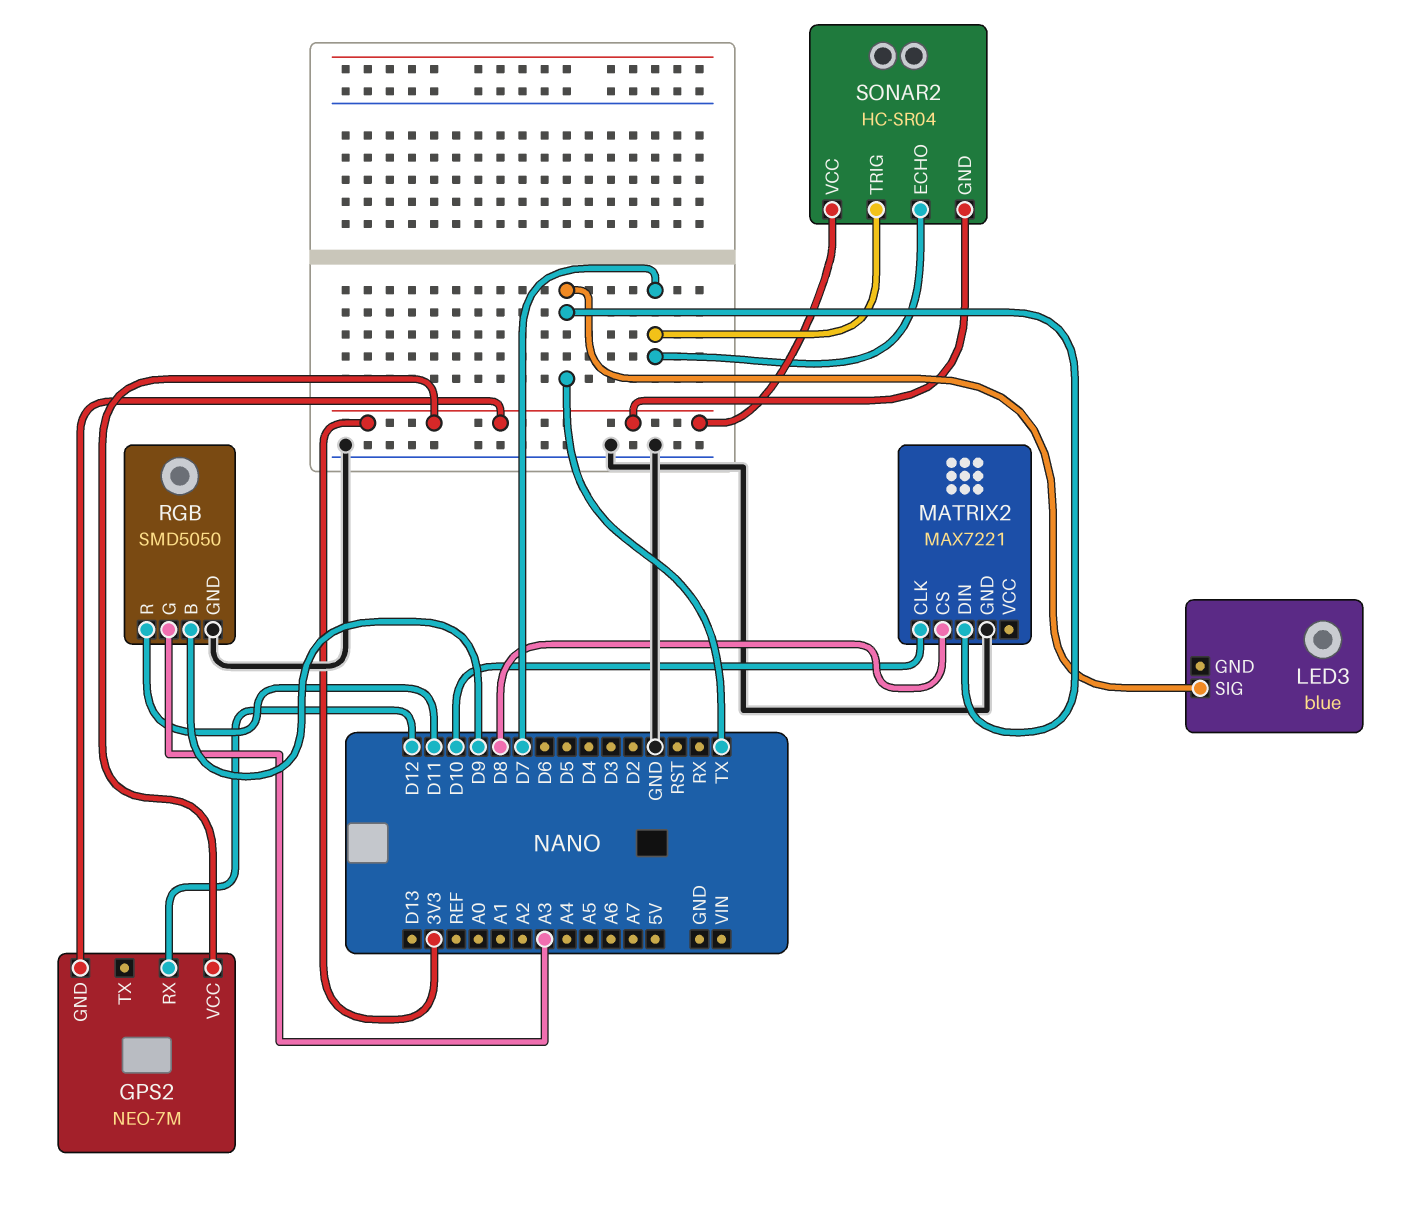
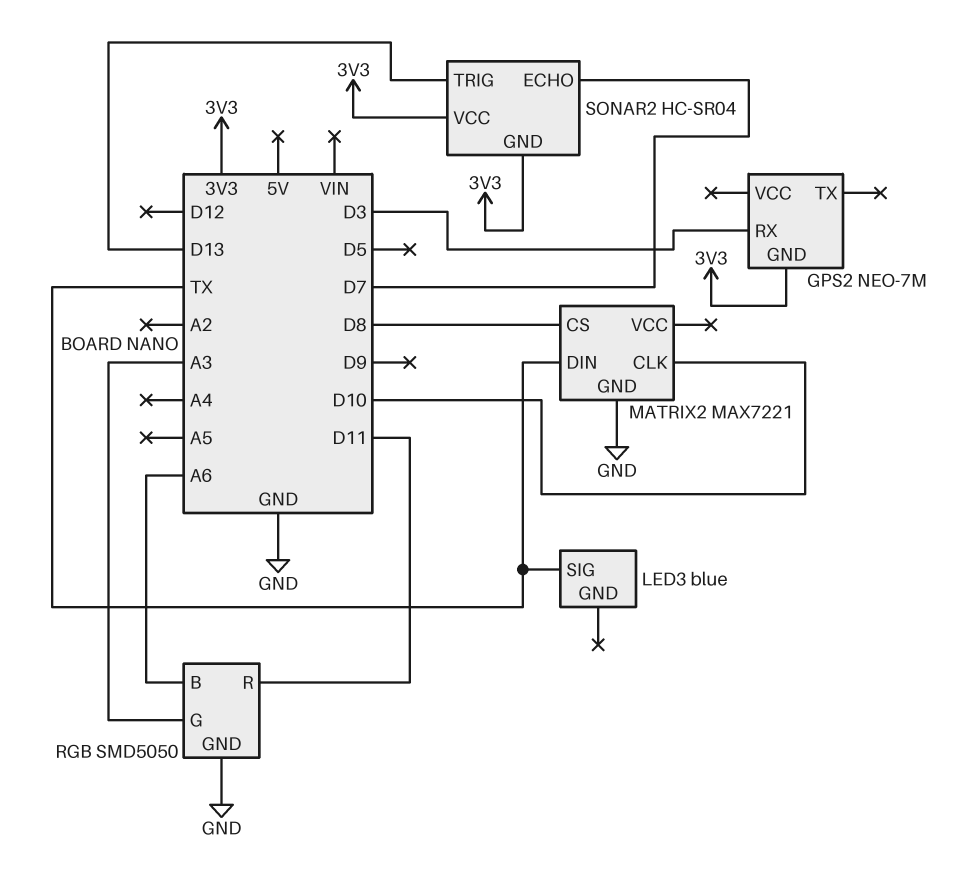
GPS2 pin RX: D12 -> D3
GPS2 pin VCC: 3V3 -> none
RGB pin B: D9 -> A6
SONAR2 pin TRIG: D7 -> D13

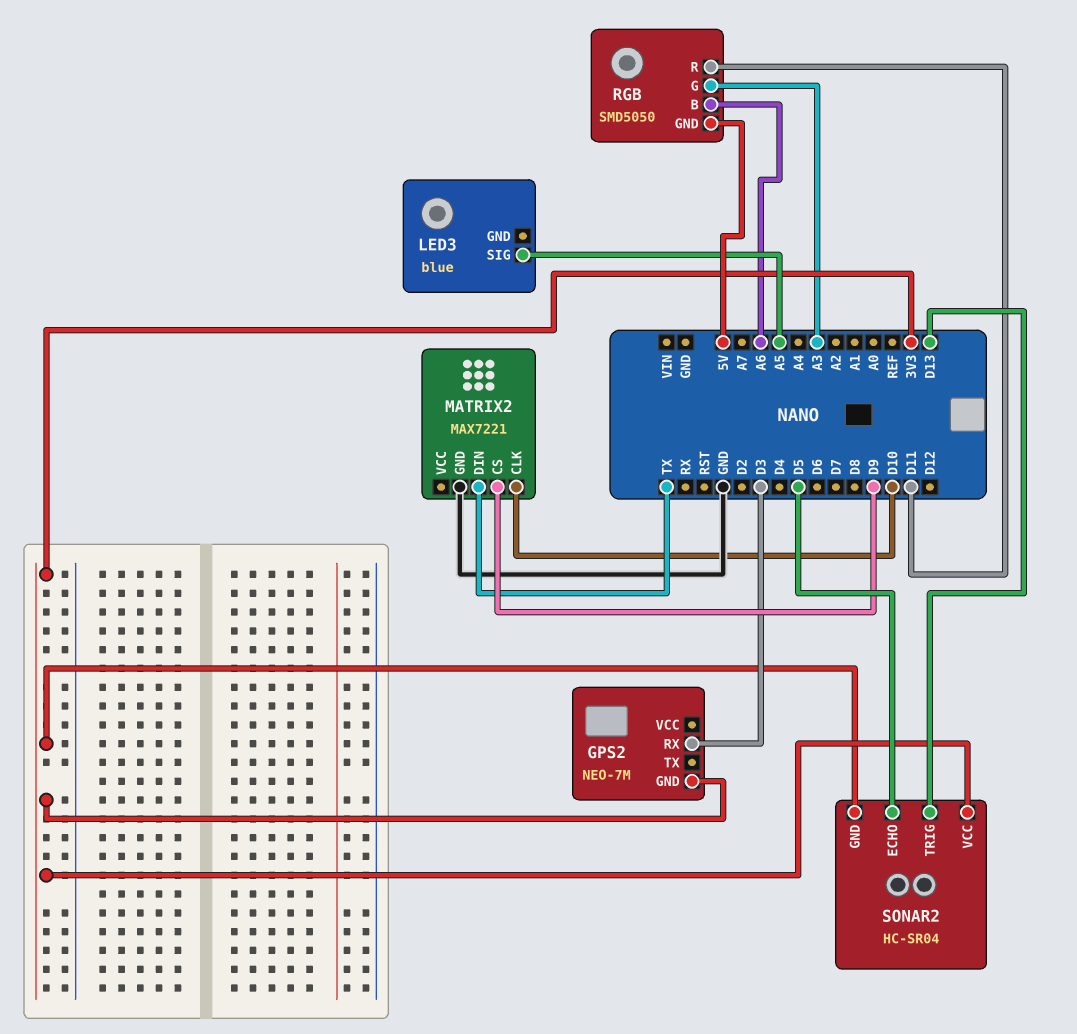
LED3 pin SIG: TX -> A5
MATRIX2 pin CS: D8 -> D9
RGB pin GND: GND -> 5V
SONAR2 pin ECHO: D7 -> D5

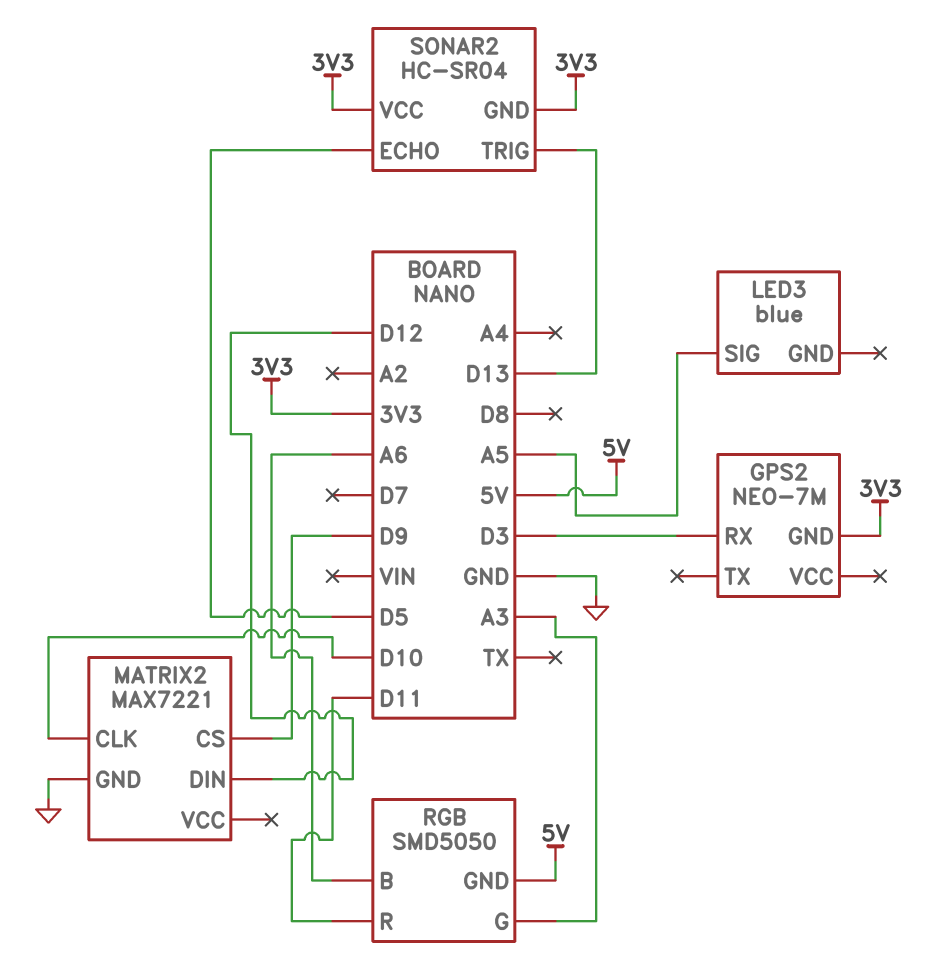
MATRIX2 pin DIN: TX -> D12

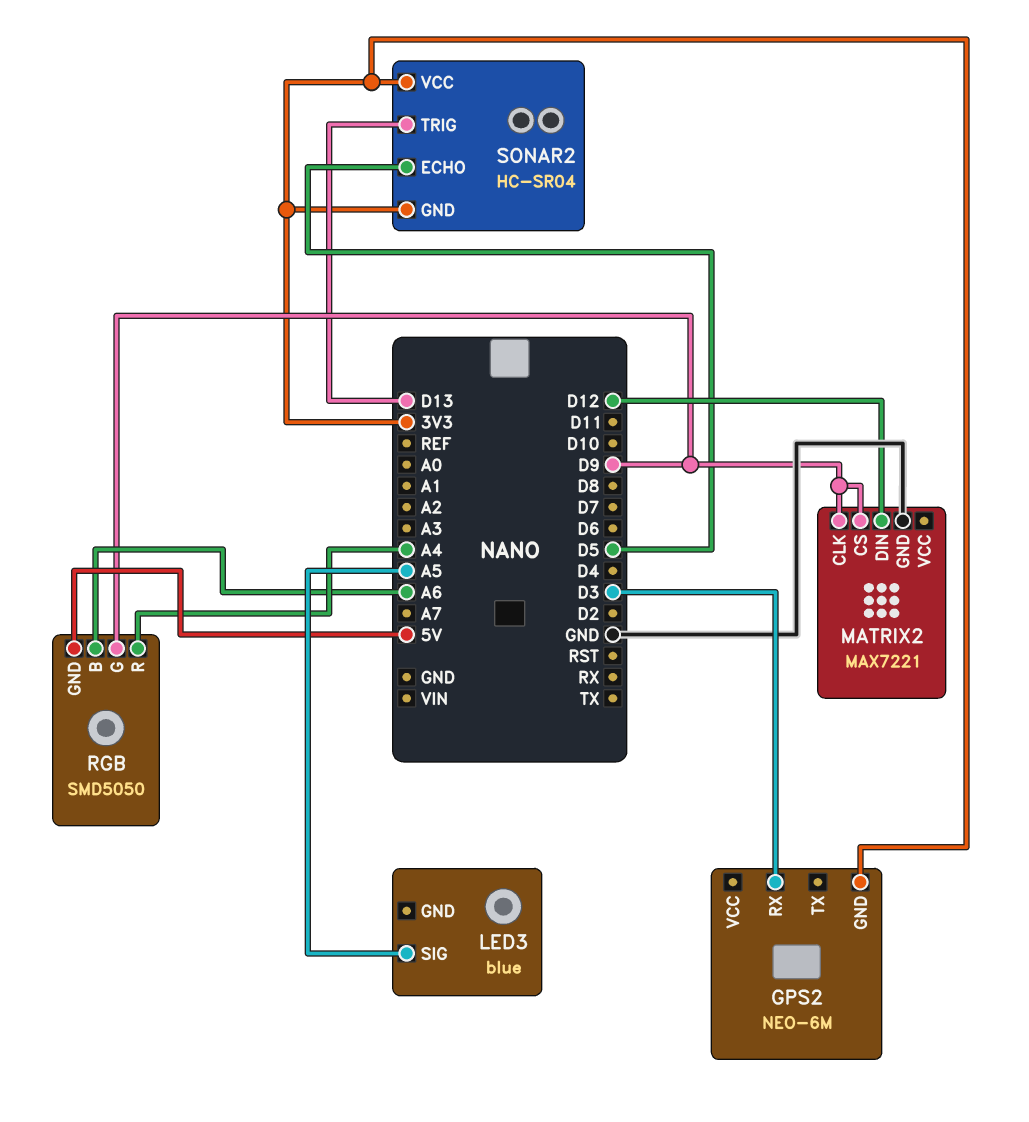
GPS2: NEO-7M -> NEO-6M
MATRIX2 pin CLK: D10 -> D9
RGB pin G: A3 -> D9
RGB pin R: D11 -> A4

